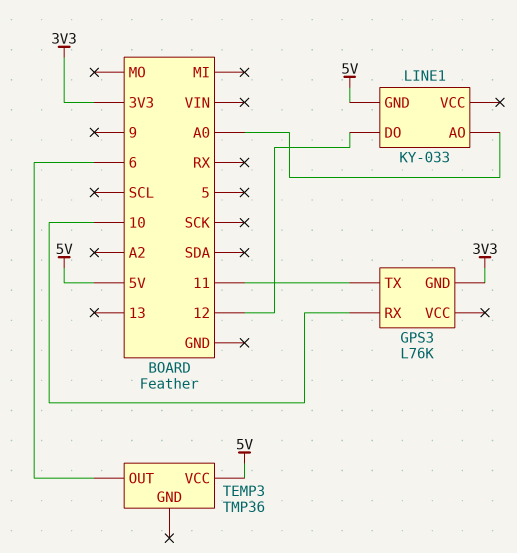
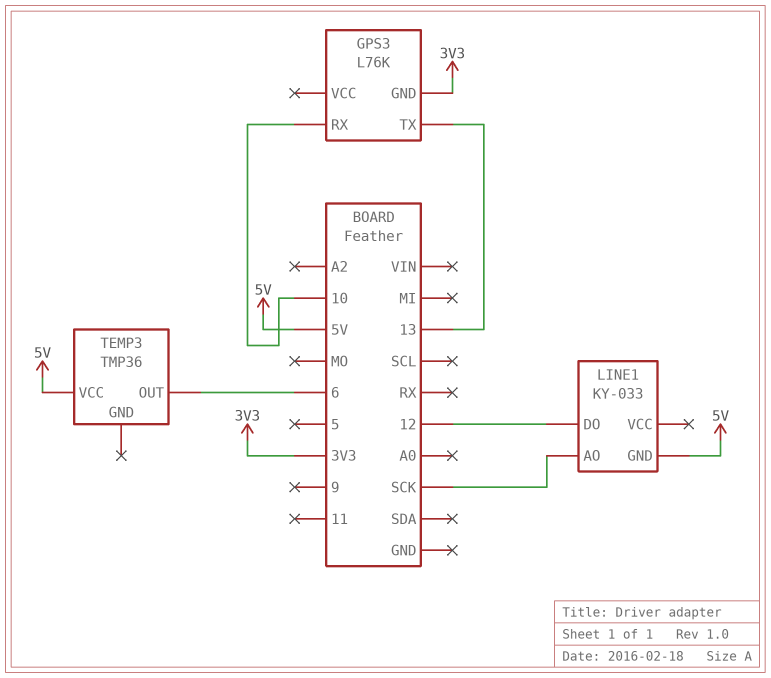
GPS3 pin TX: 11 -> 13
LINE1 pin AO: A0 -> SCK

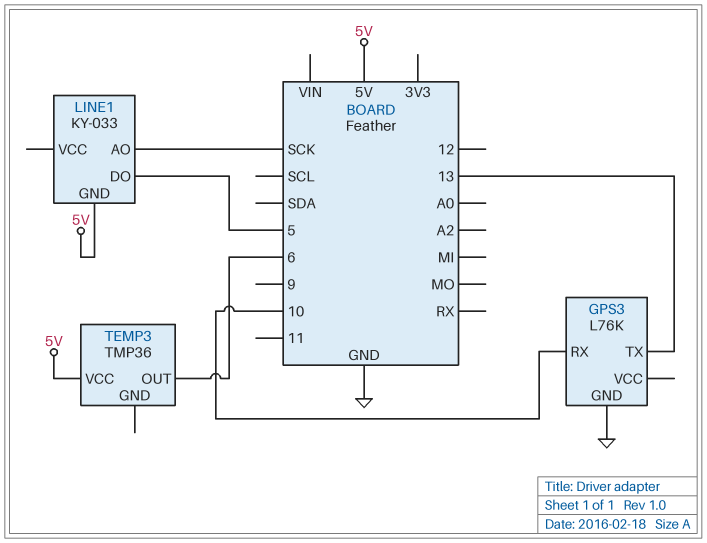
GPS3 pin GND: 3V3 -> GND
LINE1 pin DO: 12 -> 5

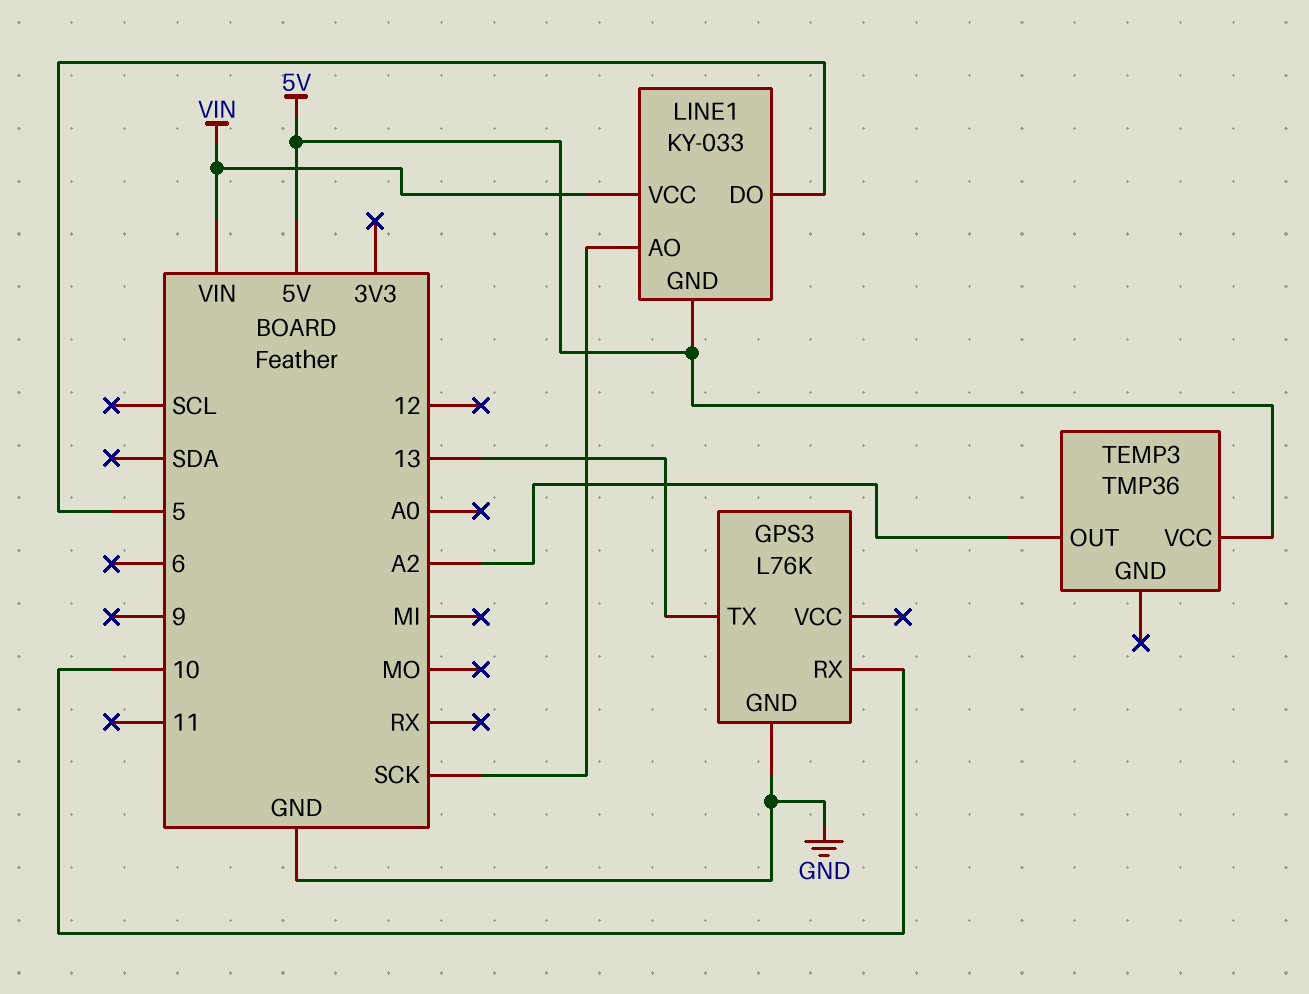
LINE1 pin VCC: none -> VIN
TEMP3 pin OUT: 6 -> A2

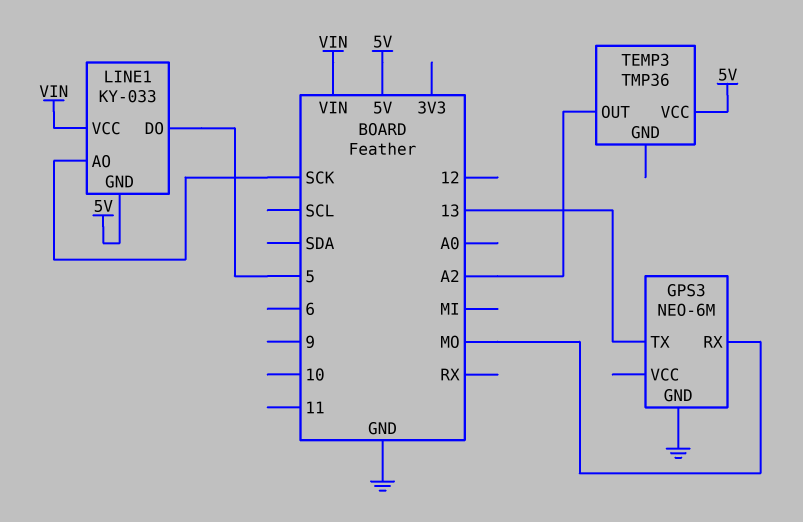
GPS3: L76K -> NEO-6M
GPS3 pin RX: 10 -> MO

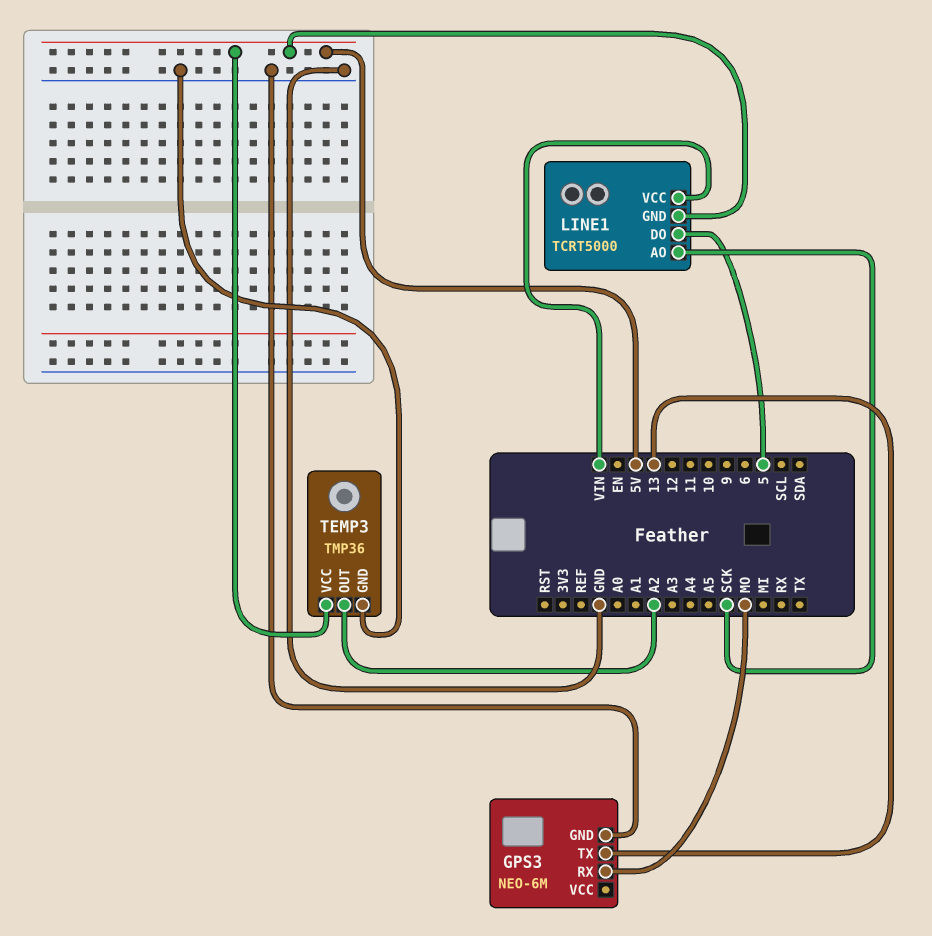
LINE1: KY-033 -> TCRT5000
TEMP3 pin GND: none -> GND

